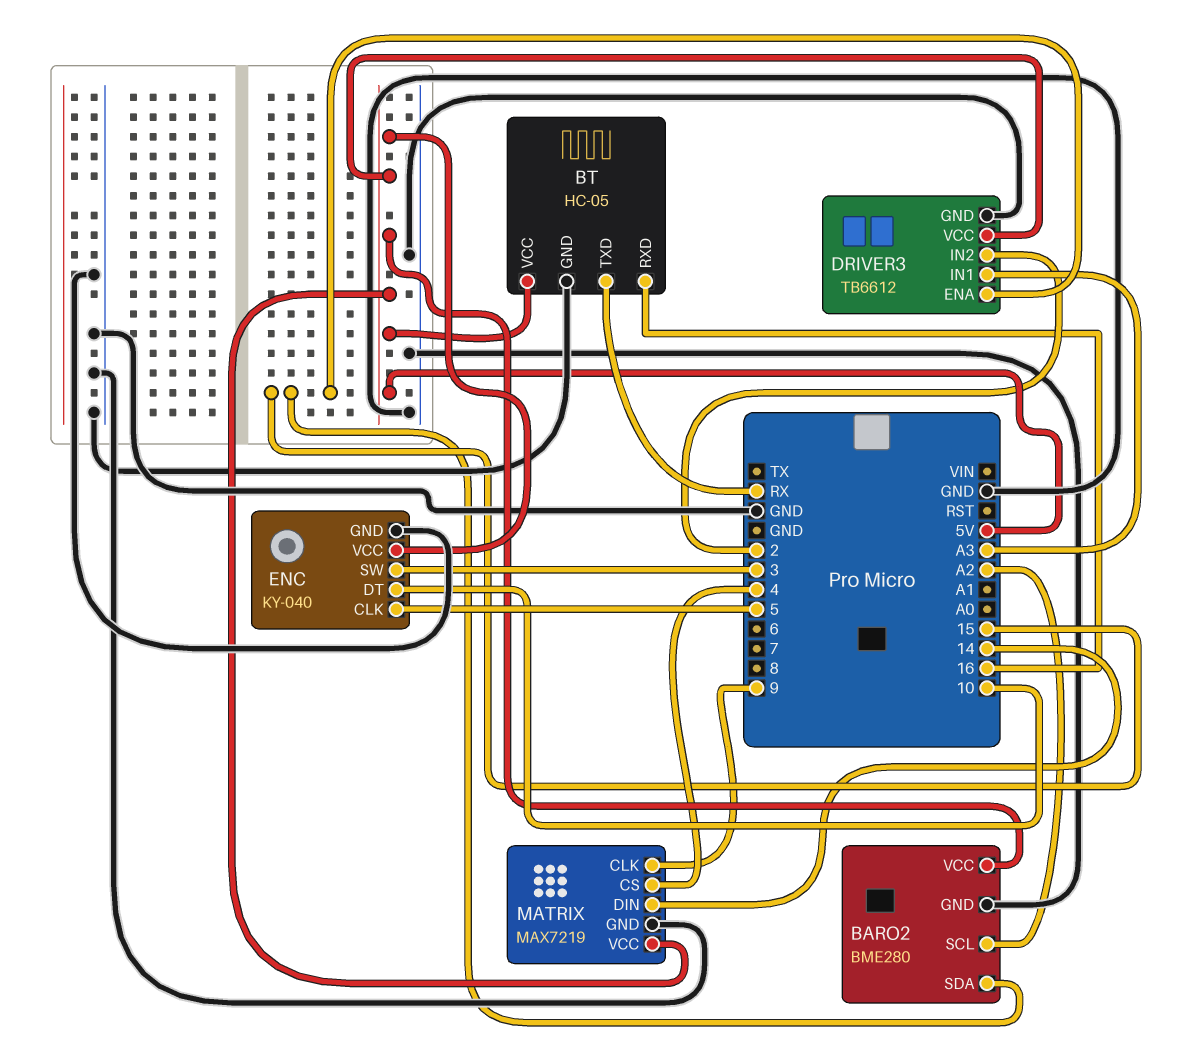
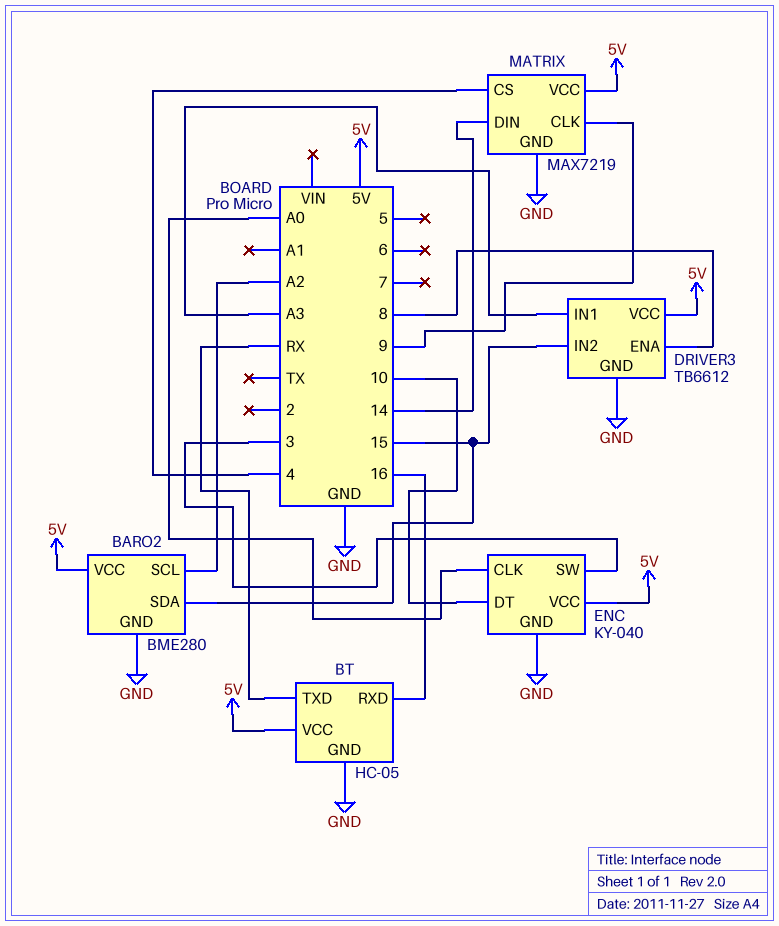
DRIVER3 pin ENA: 15 -> 8
DRIVER3 pin IN2: 2 -> 15
ENC pin CLK: 5 -> A0

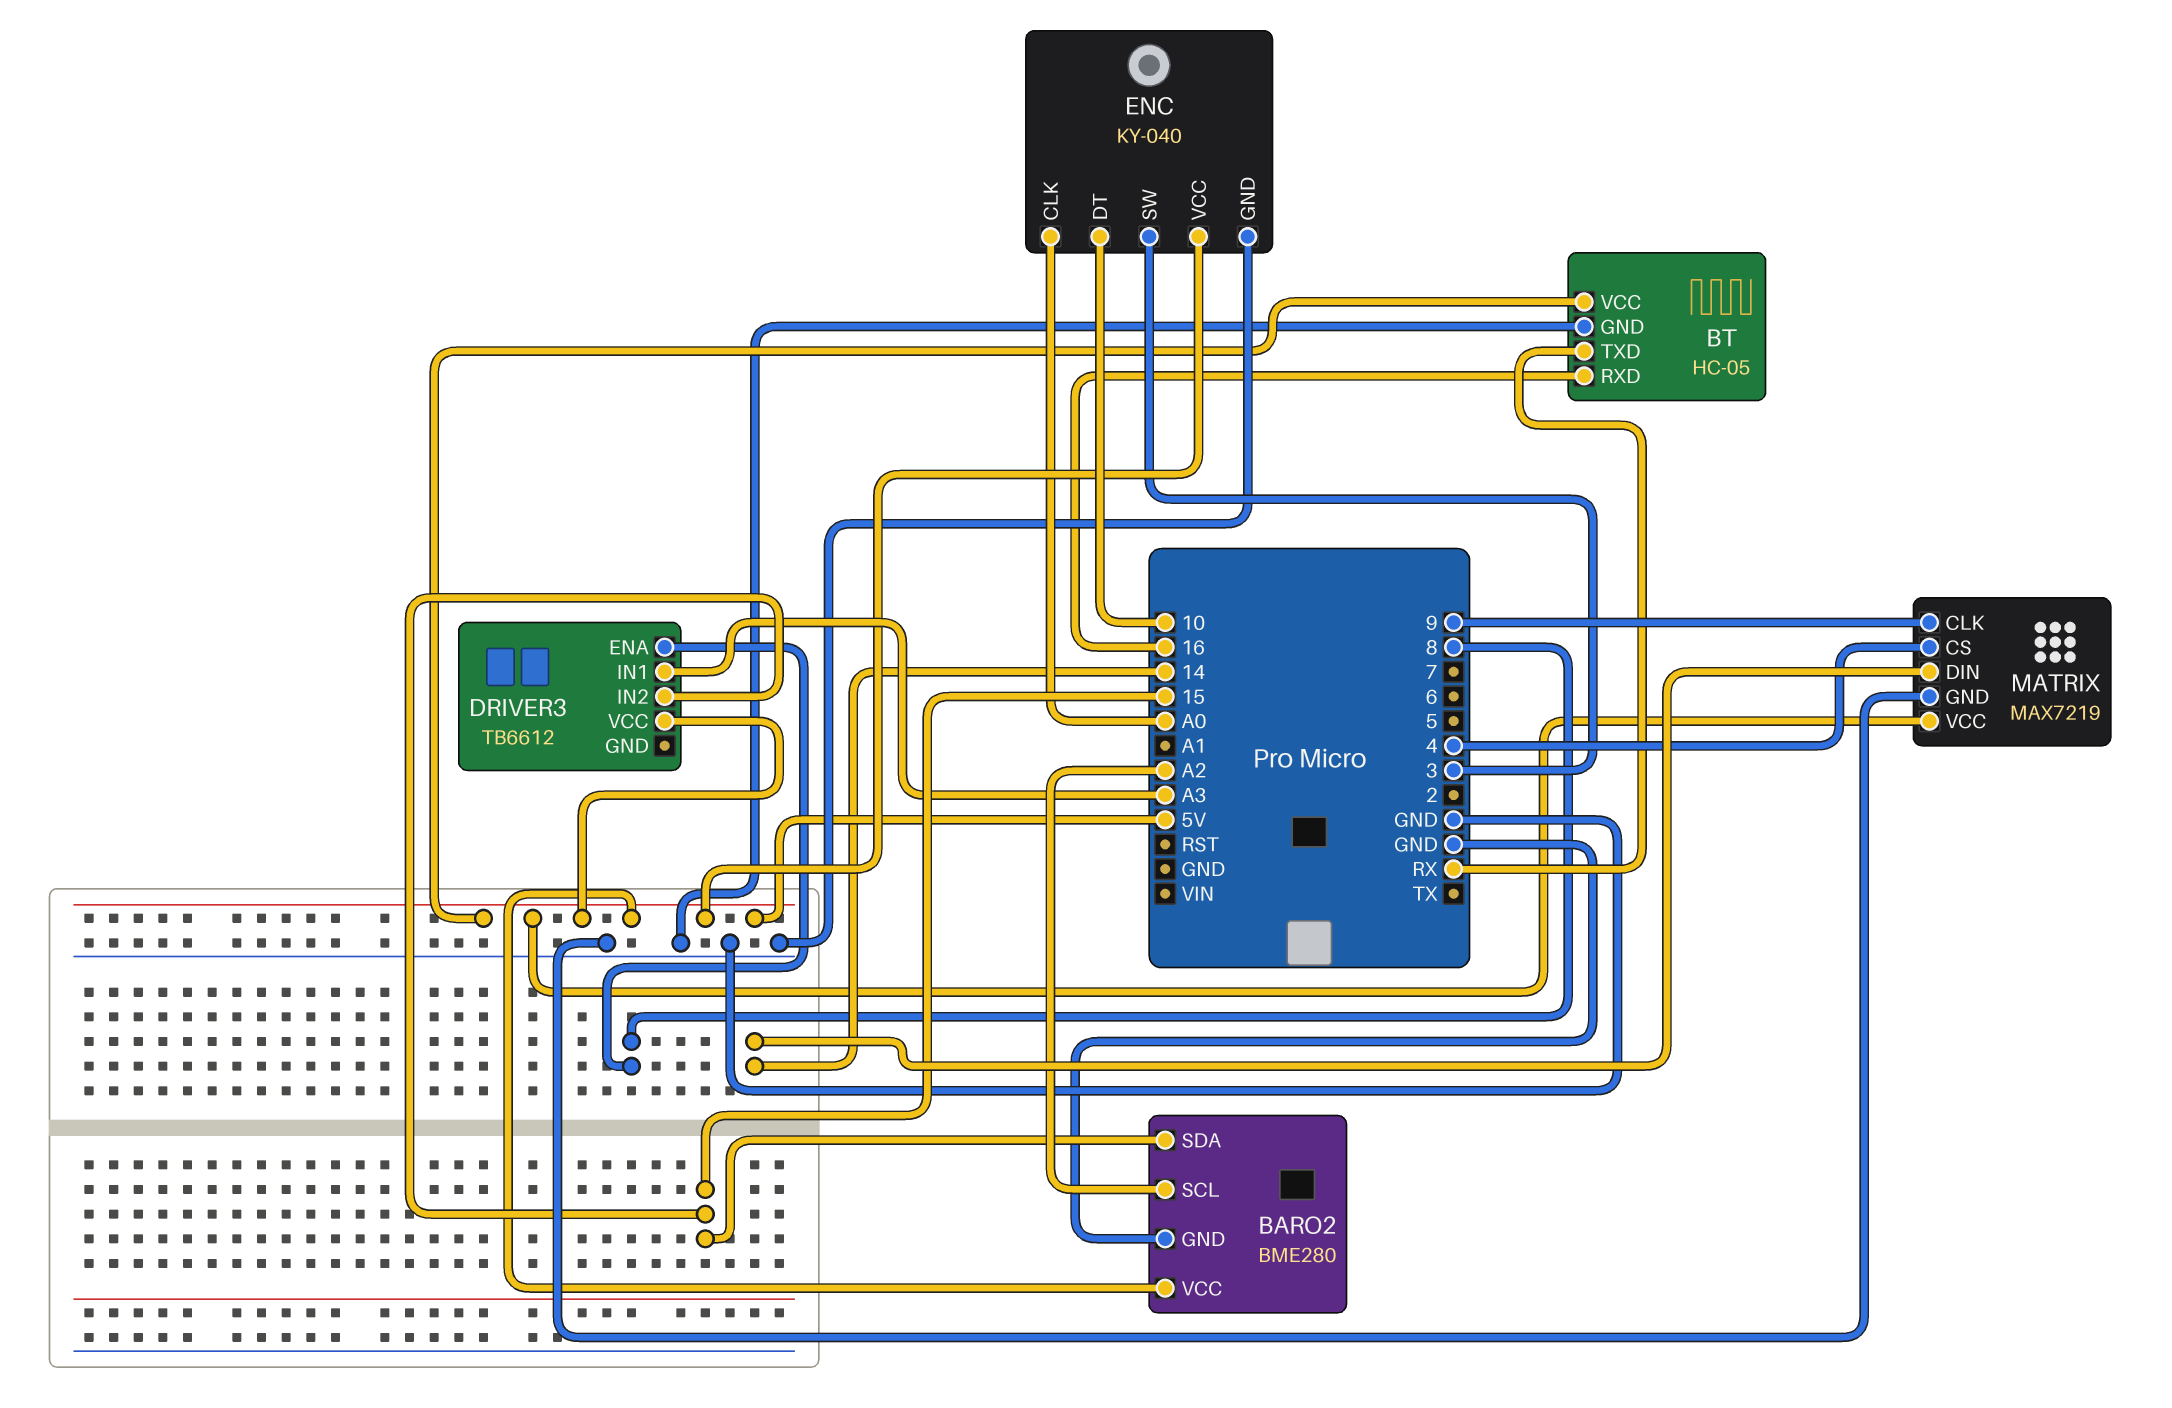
DRIVER3 pin GND: GND -> none

